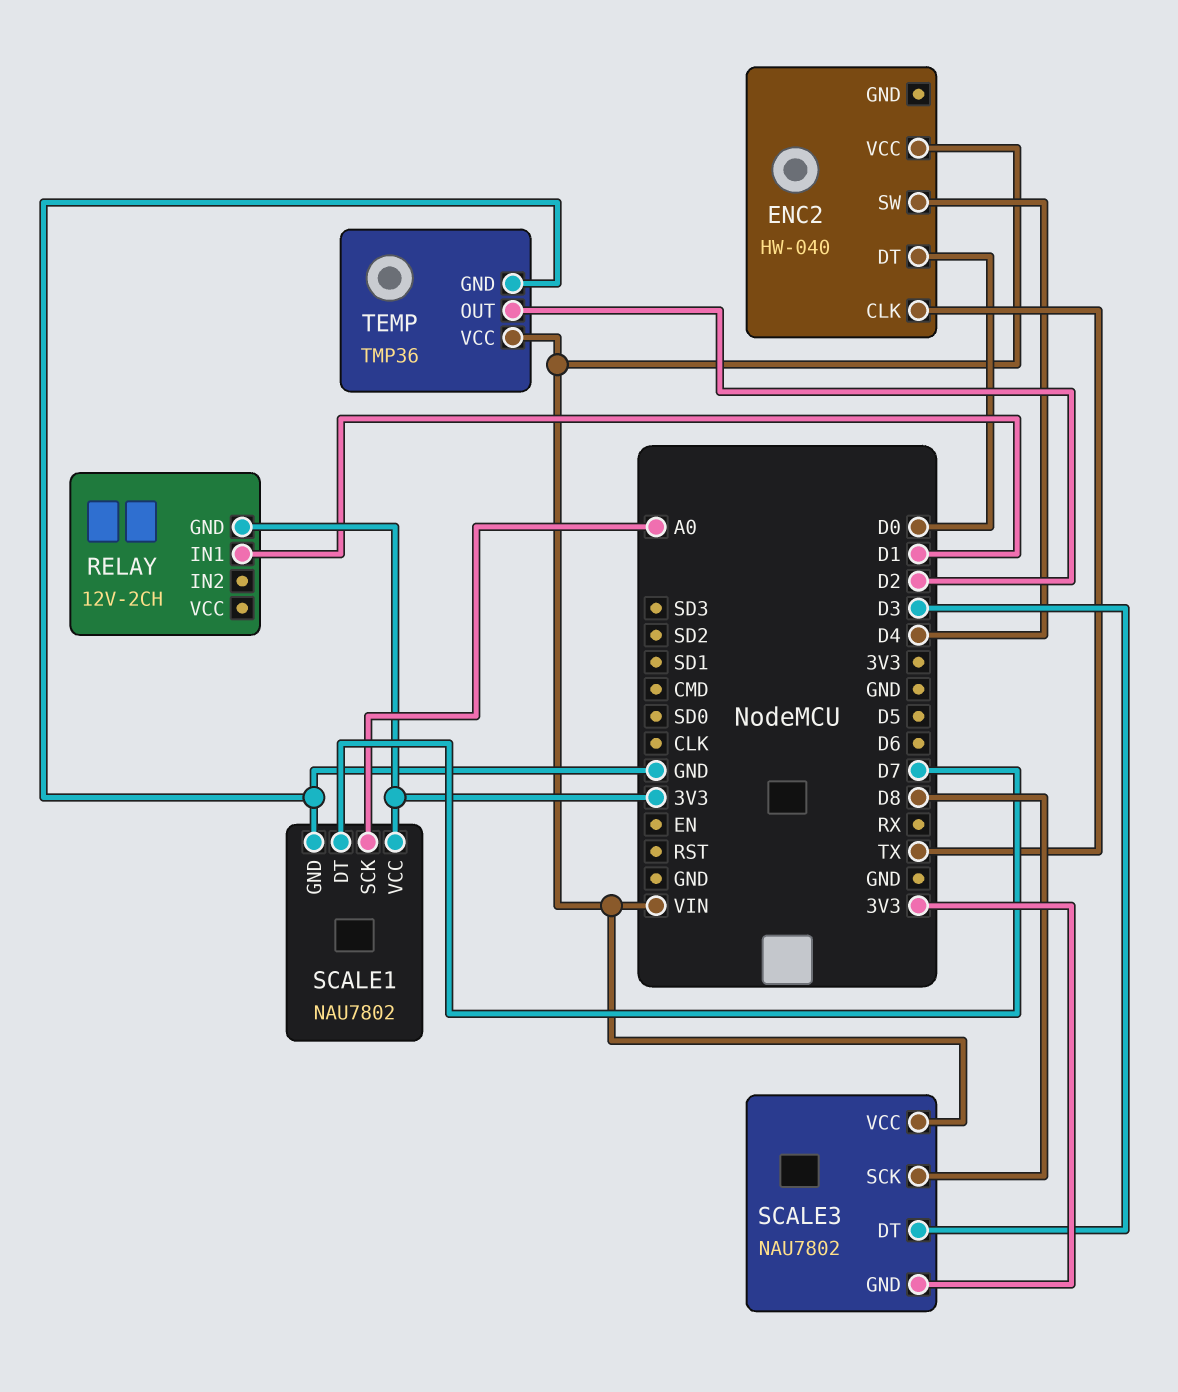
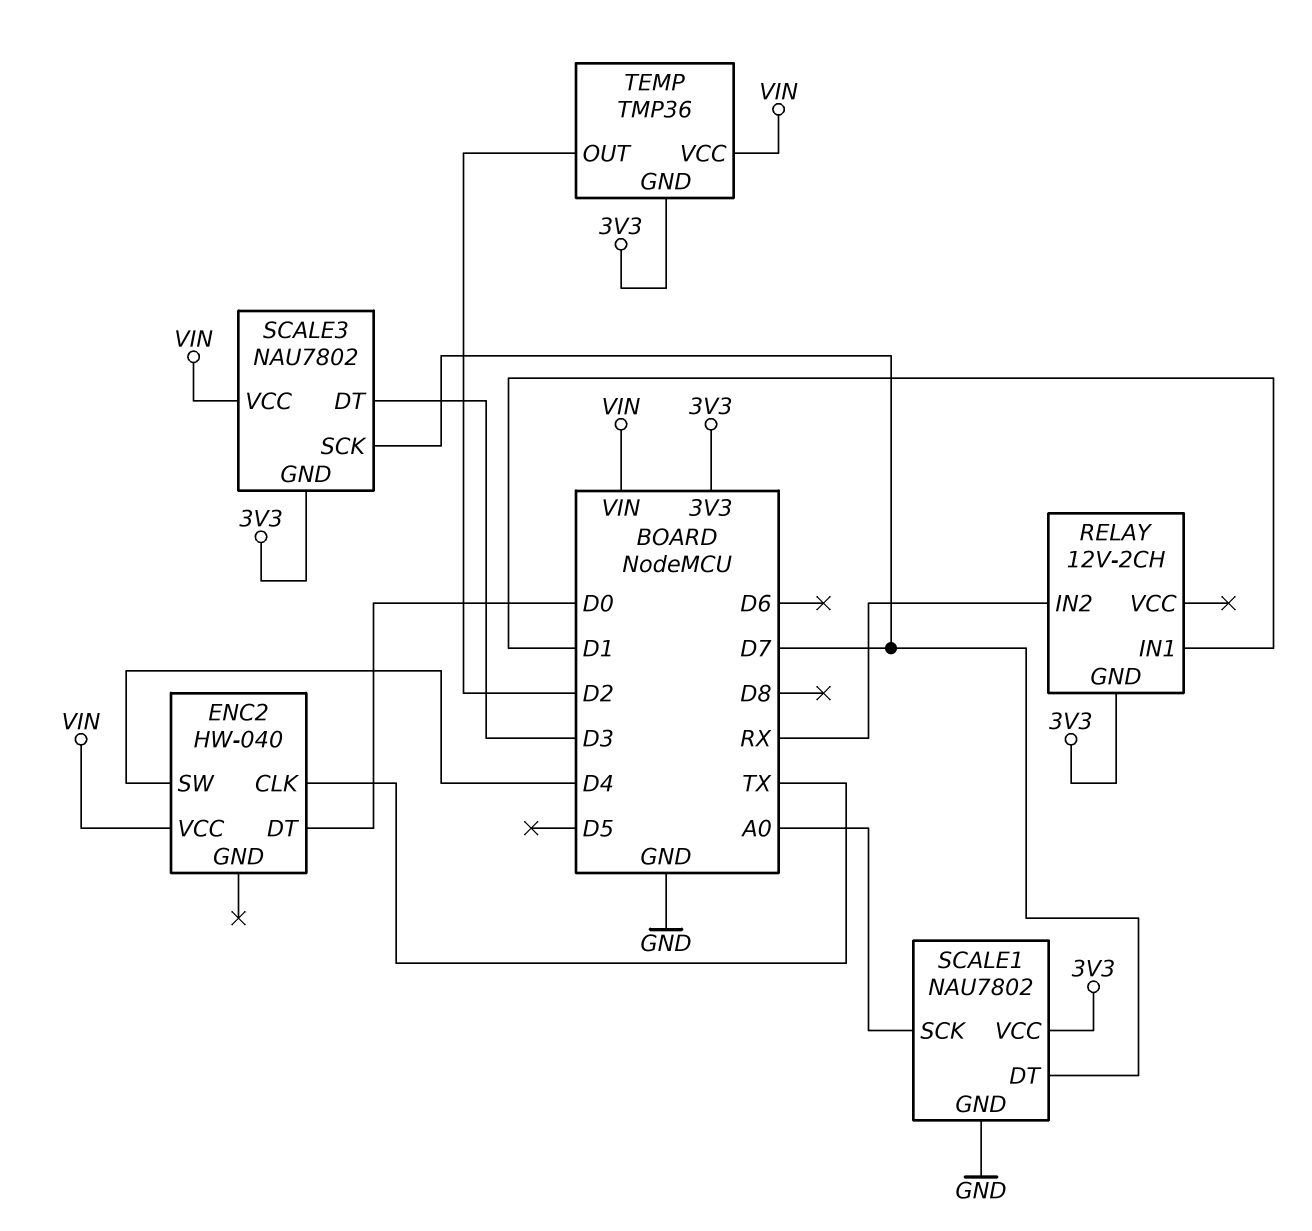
RELAY pin IN2: none -> RX
SCALE3 pin SCK: D8 -> D7
TEMP pin GND: GND -> 3V3

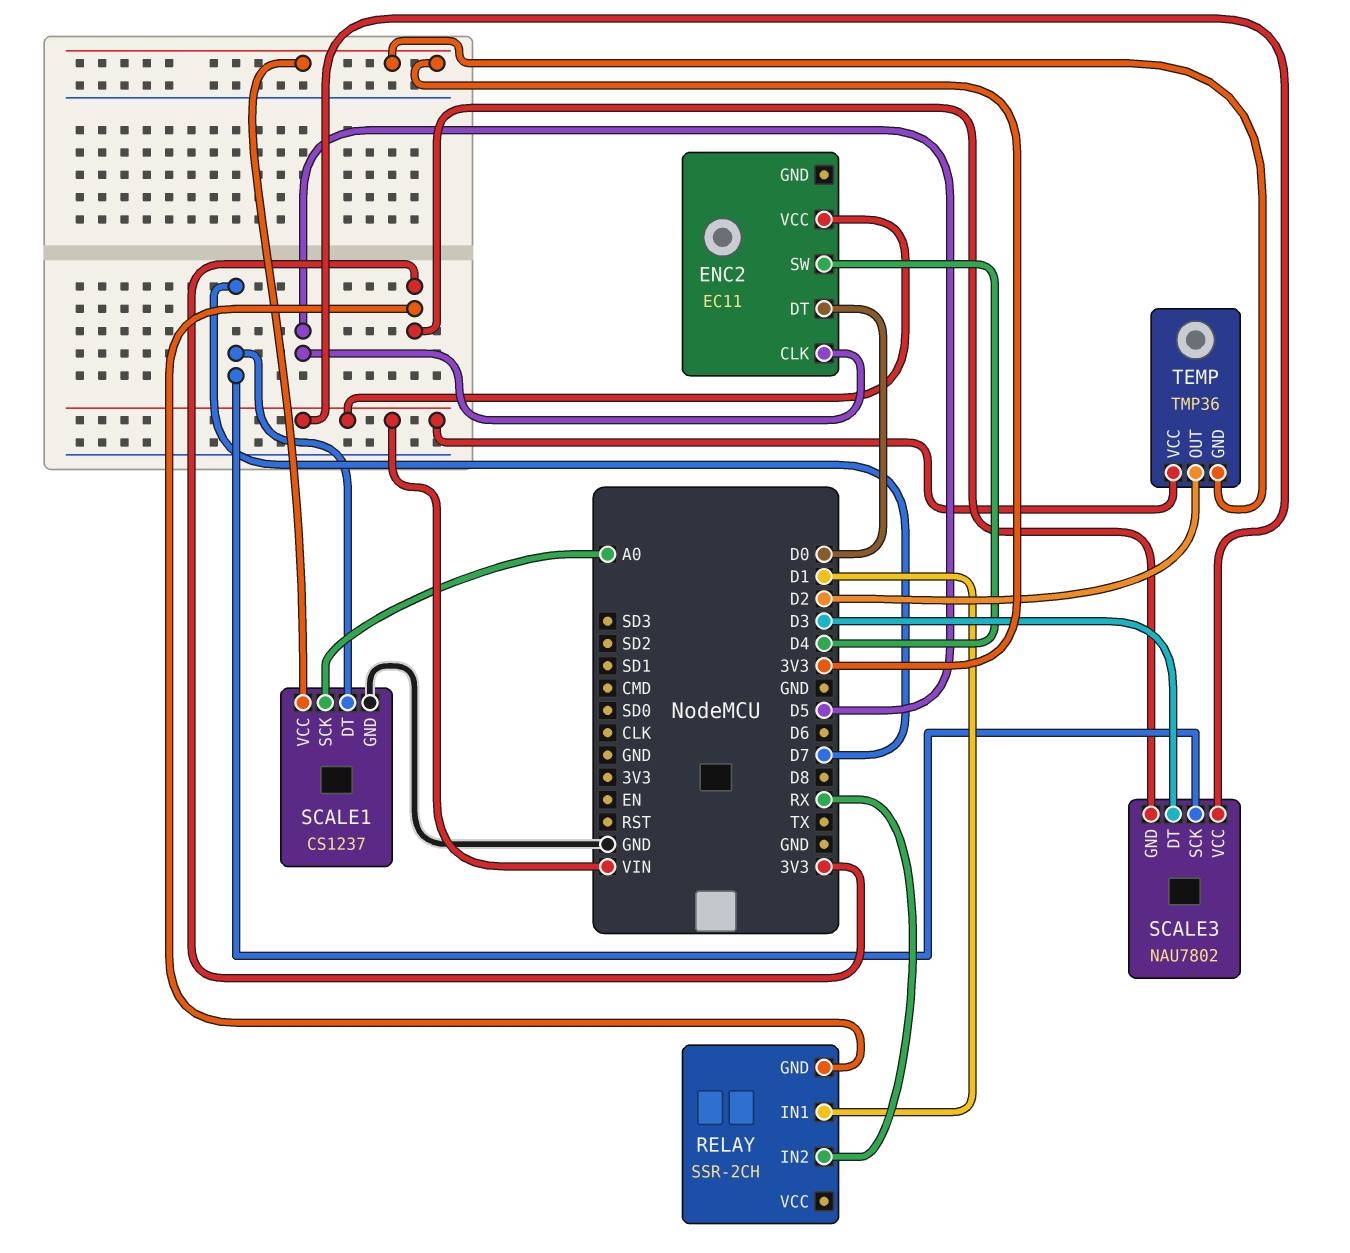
ENC2: HW-040 -> EC11
ENC2 pin CLK: TX -> D5
RELAY: 12V-2CH -> SSR-2CH
SCALE1: NAU7802 -> CS1237

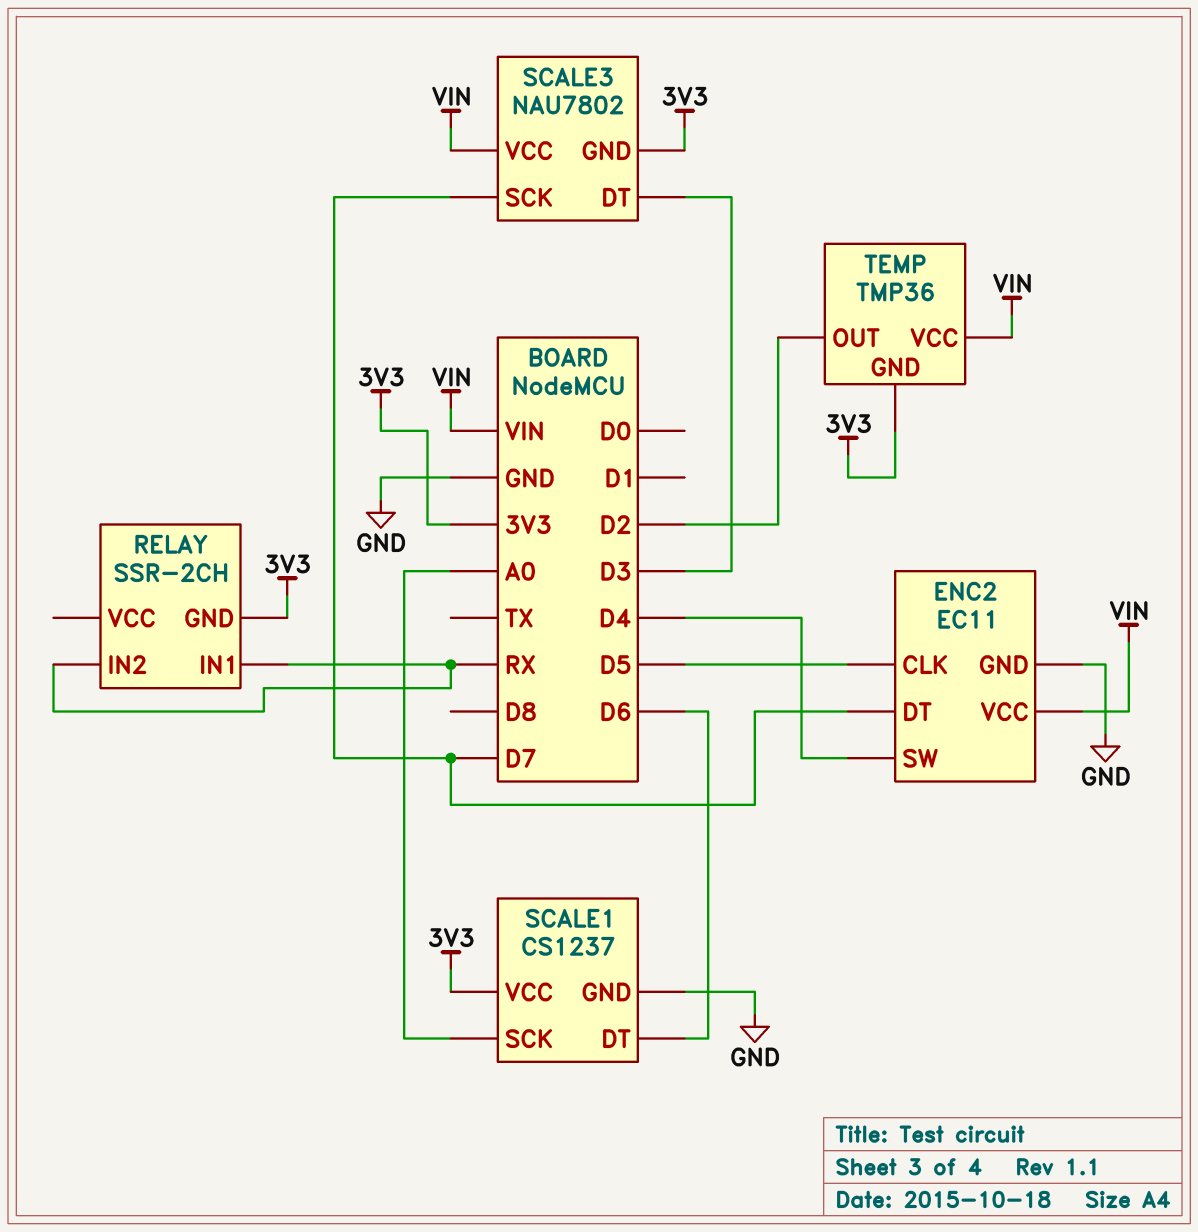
ENC2 pin DT: D0 -> D7
ENC2 pin GND: none -> GND
RELAY pin IN1: D1 -> RX
SCALE1 pin DT: D7 -> D6

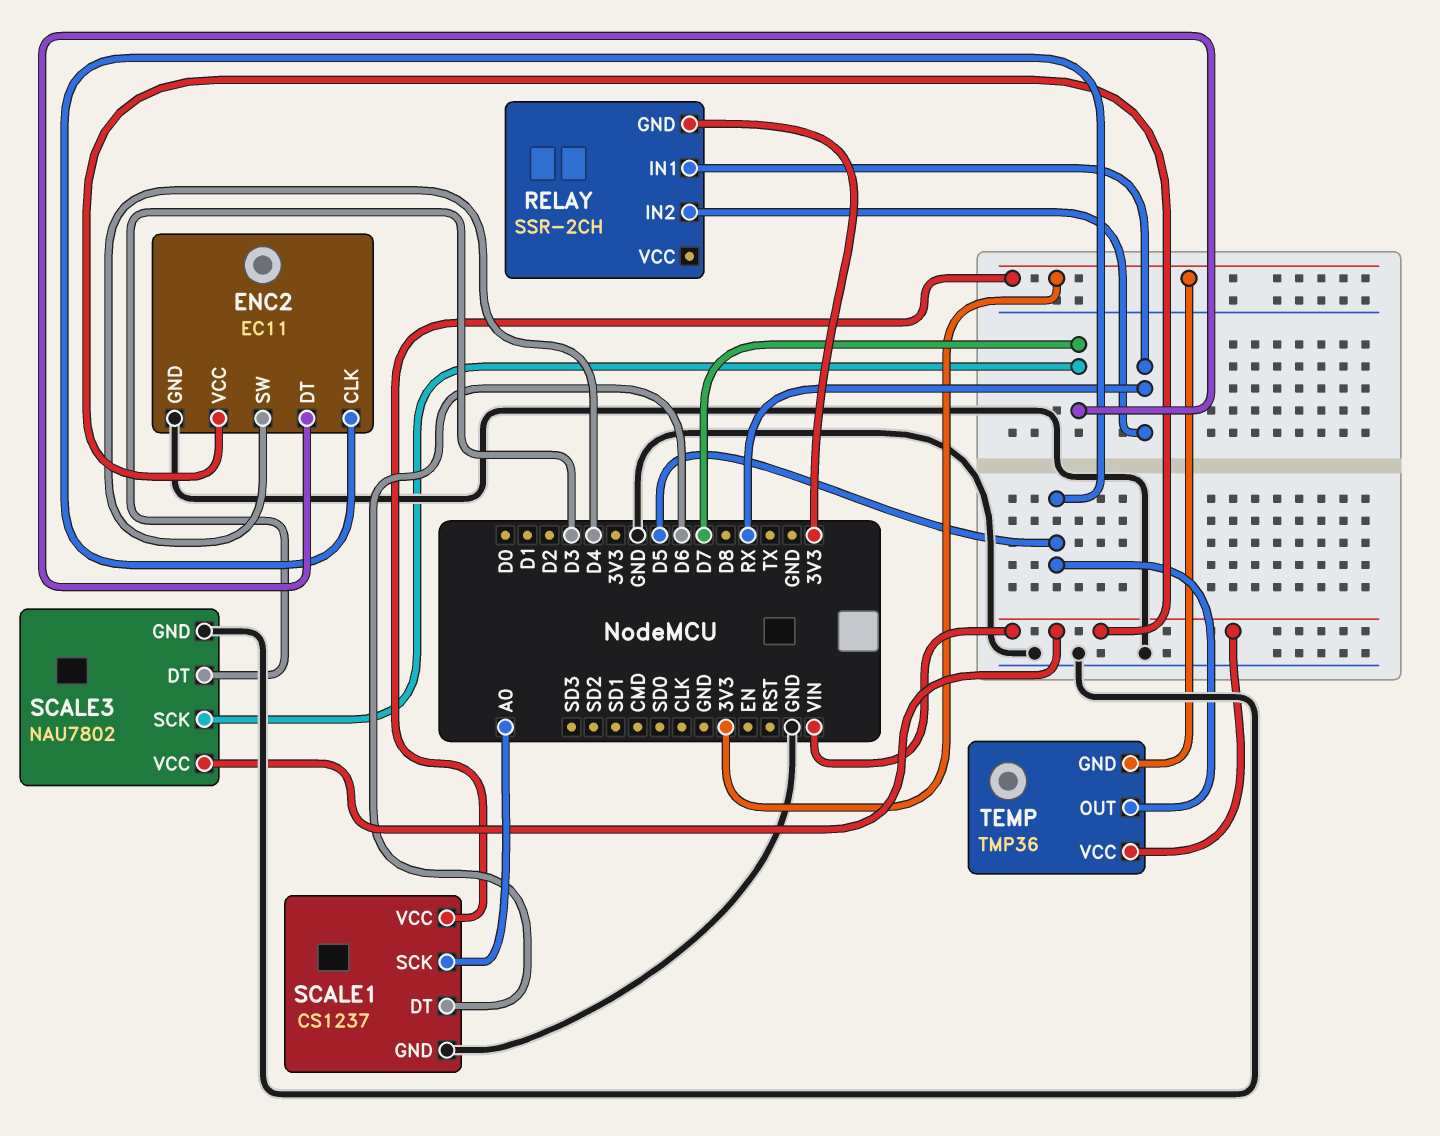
SCALE3 pin GND: 3V3 -> GND
TEMP pin OUT: D2 -> D5

